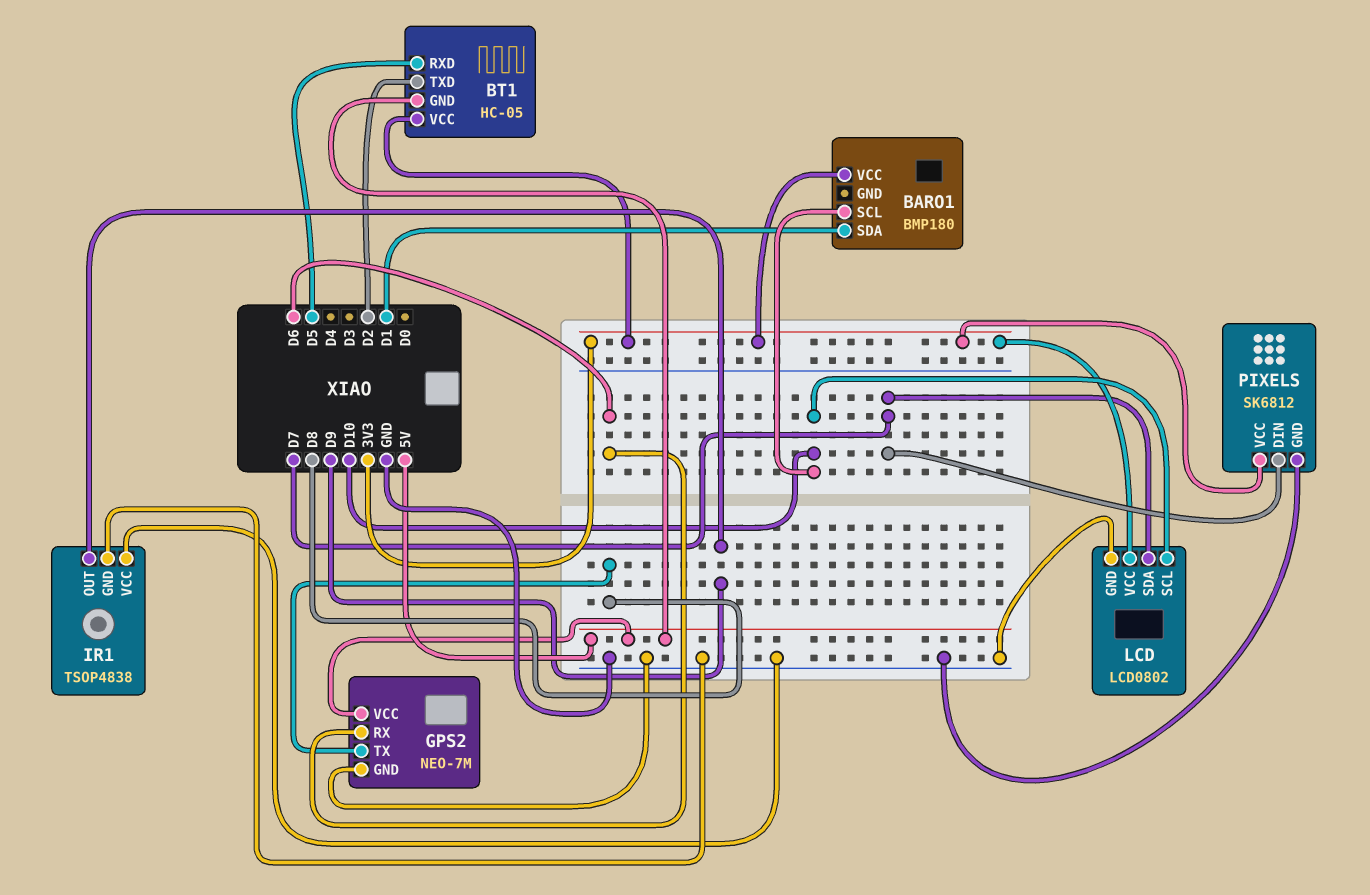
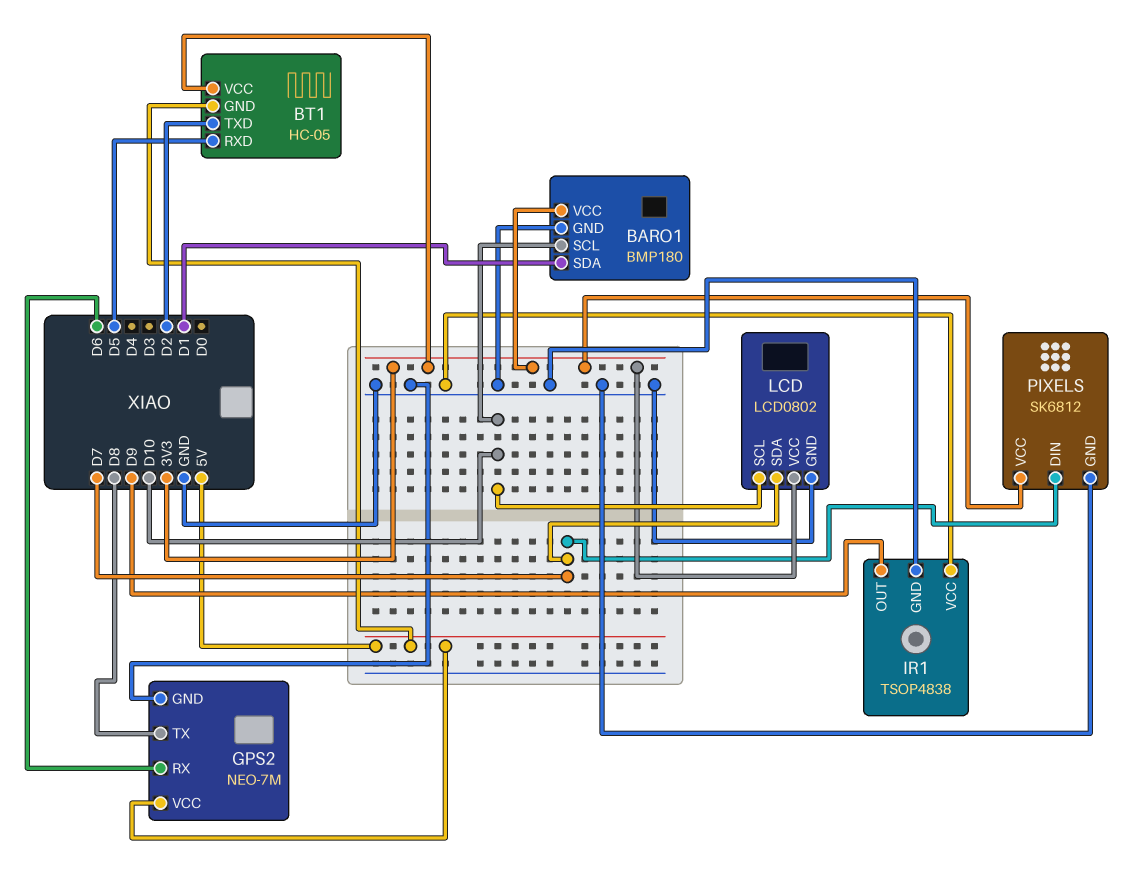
BARO1 pin GND: none -> GND

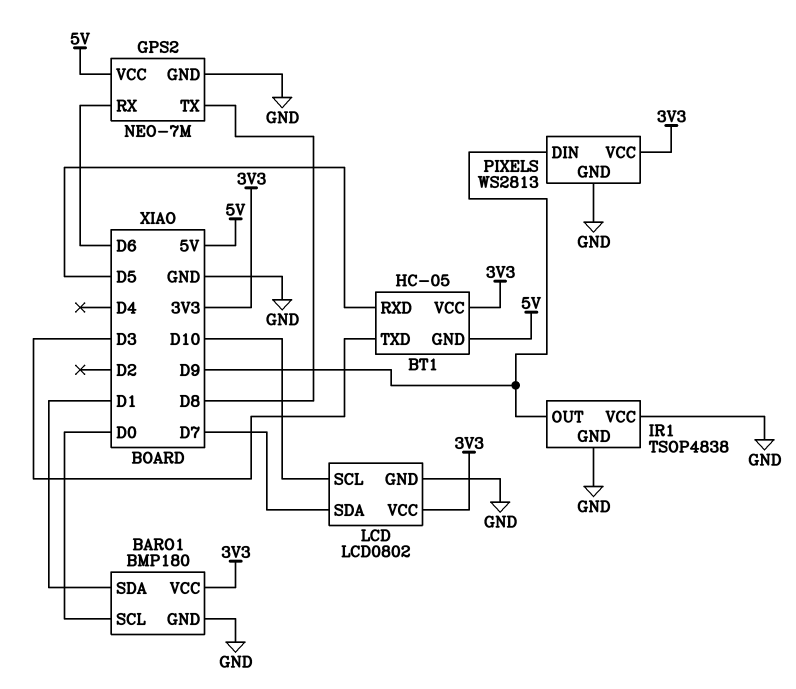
BARO1 pin SCL: D10 -> D0
BT1 pin TXD: D2 -> D3
PIXELS: SK6812 -> WS2813
PIXELS pin DIN: D7 -> D9

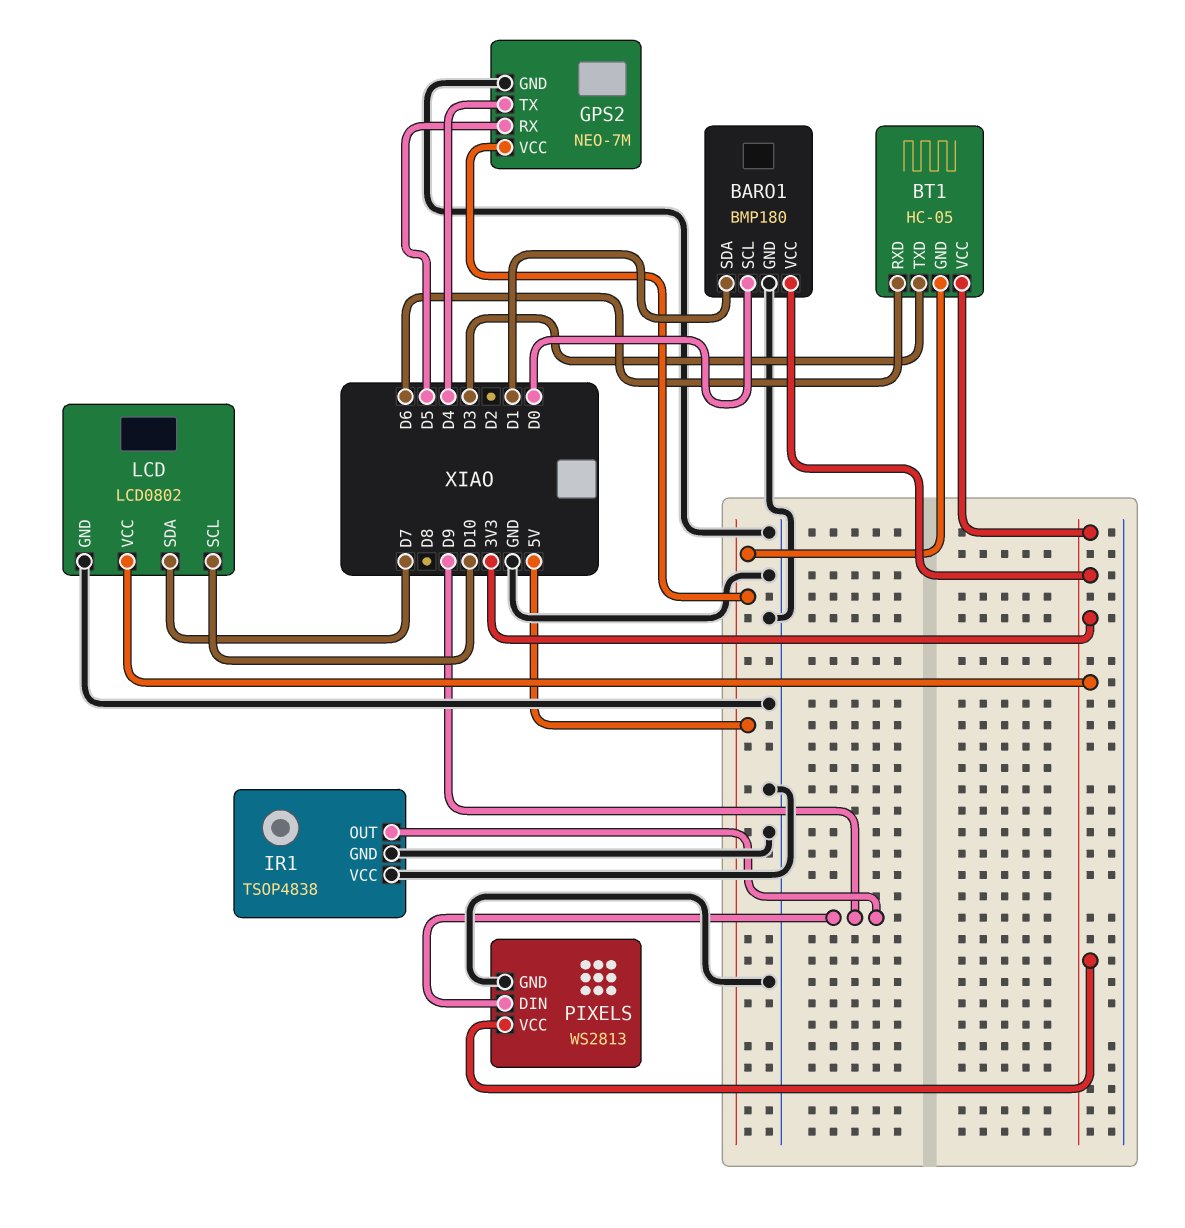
BT1 pin RXD: D5 -> D6
GPS2 pin RX: D6 -> D5
GPS2 pin TX: D8 -> D4

